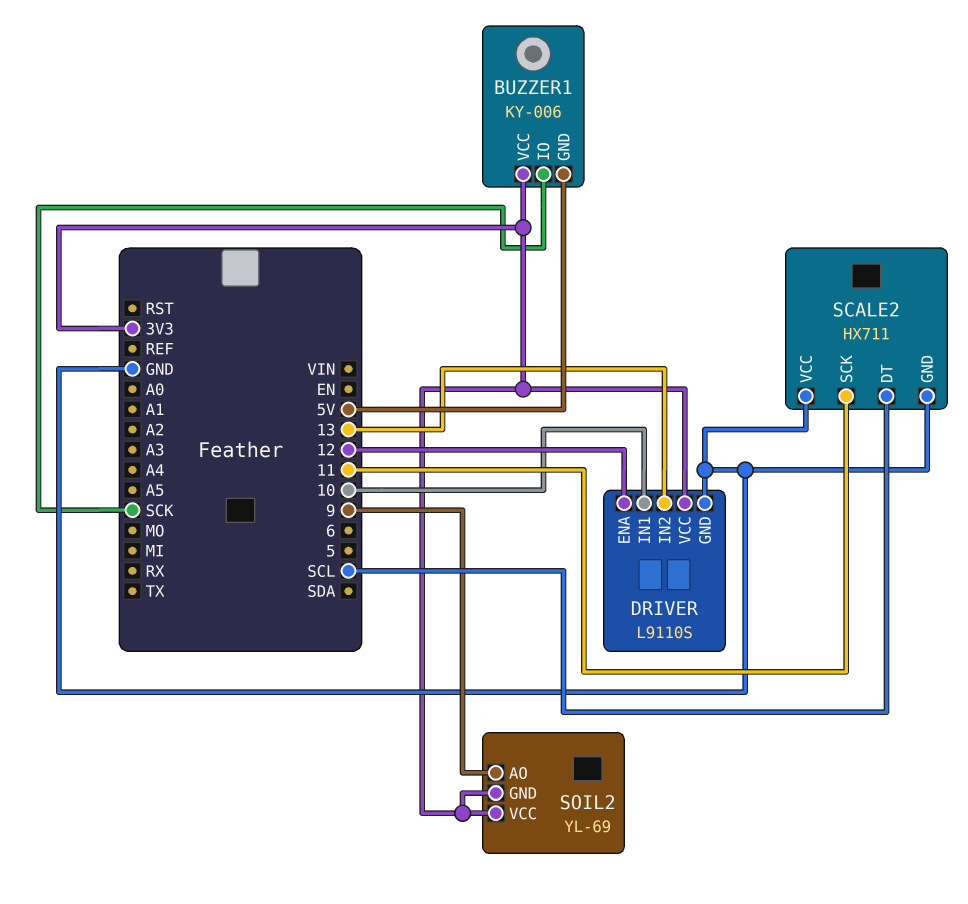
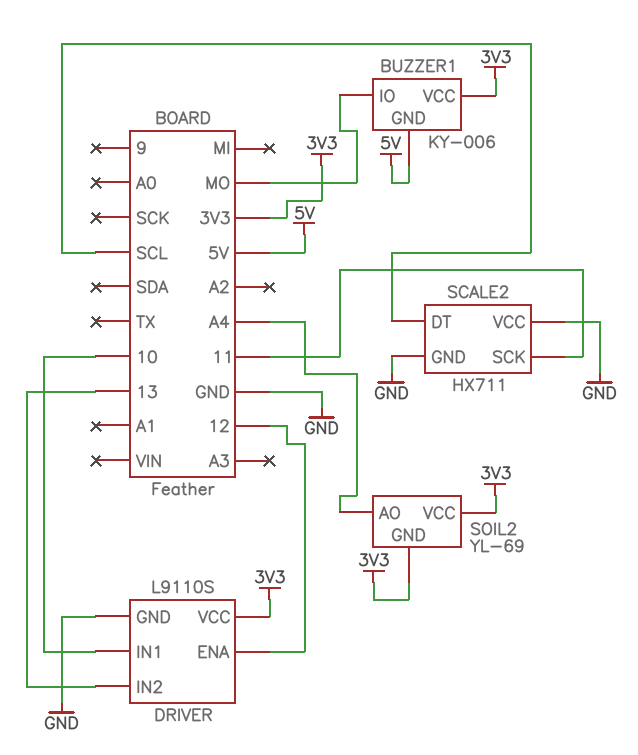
BUZZER1 pin IO: SCK -> MO
SOIL2 pin AO: 9 -> A4

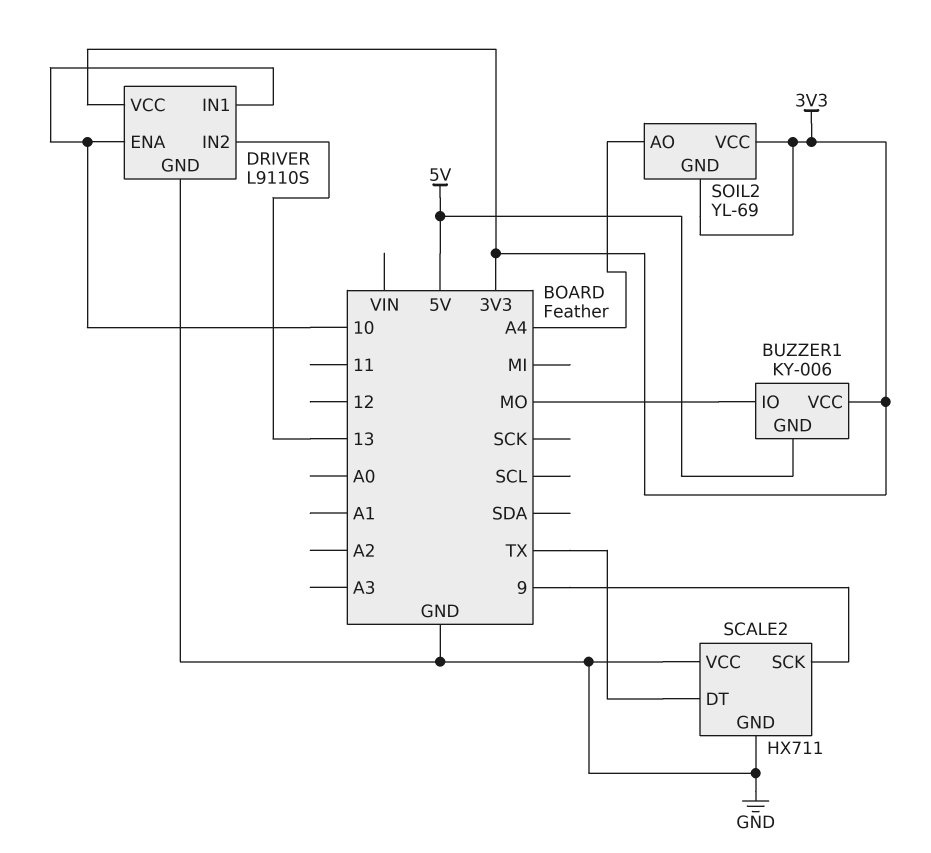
DRIVER pin ENA: 12 -> 10
SCALE2 pin DT: SCL -> TX
SCALE2 pin SCK: 11 -> 9

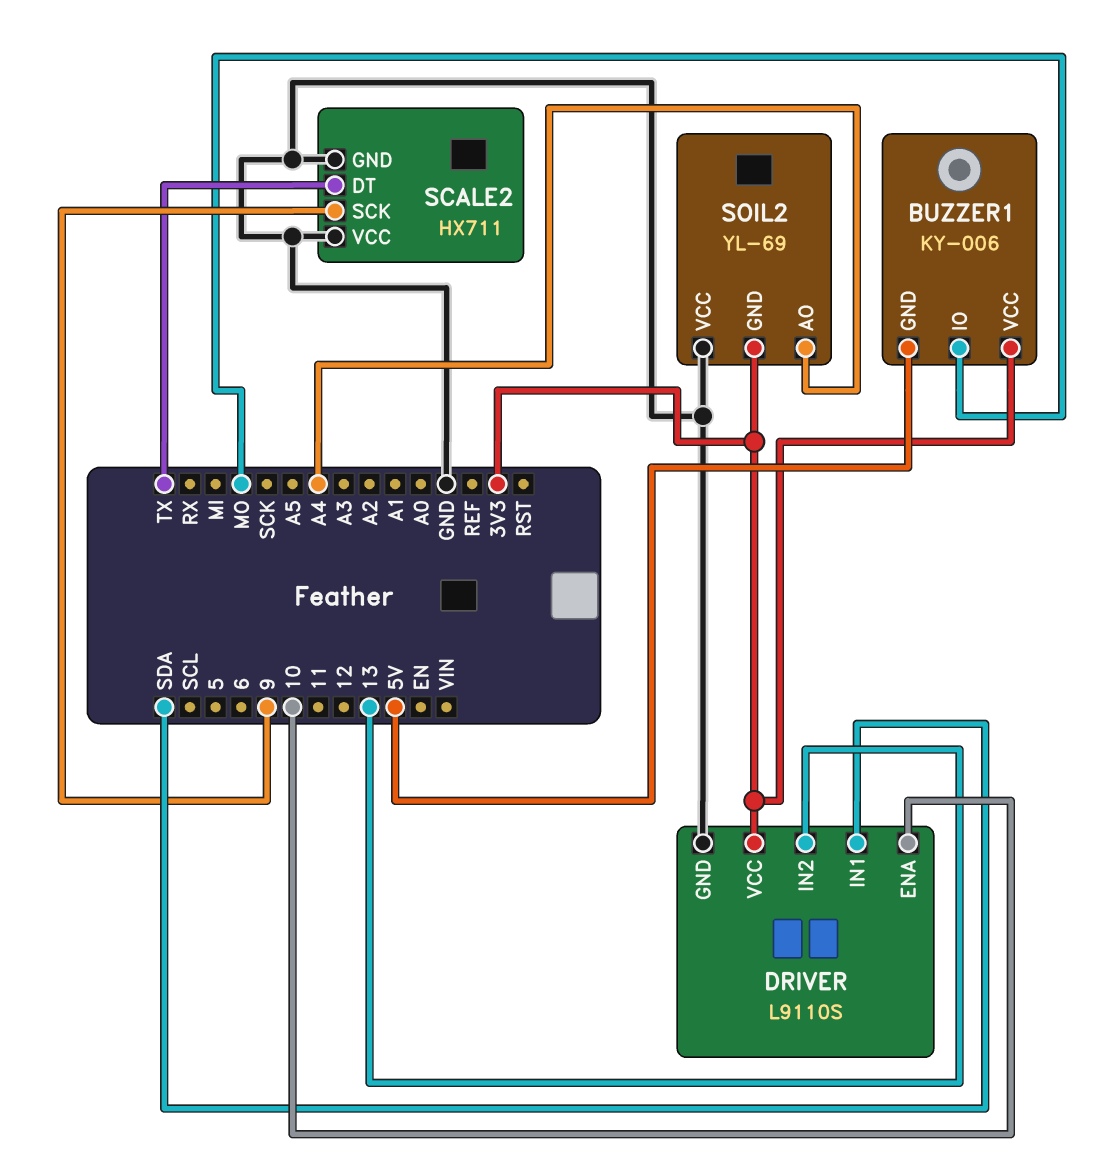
DRIVER pin IN1: 10 -> SDA
SOIL2 pin VCC: 3V3 -> GND

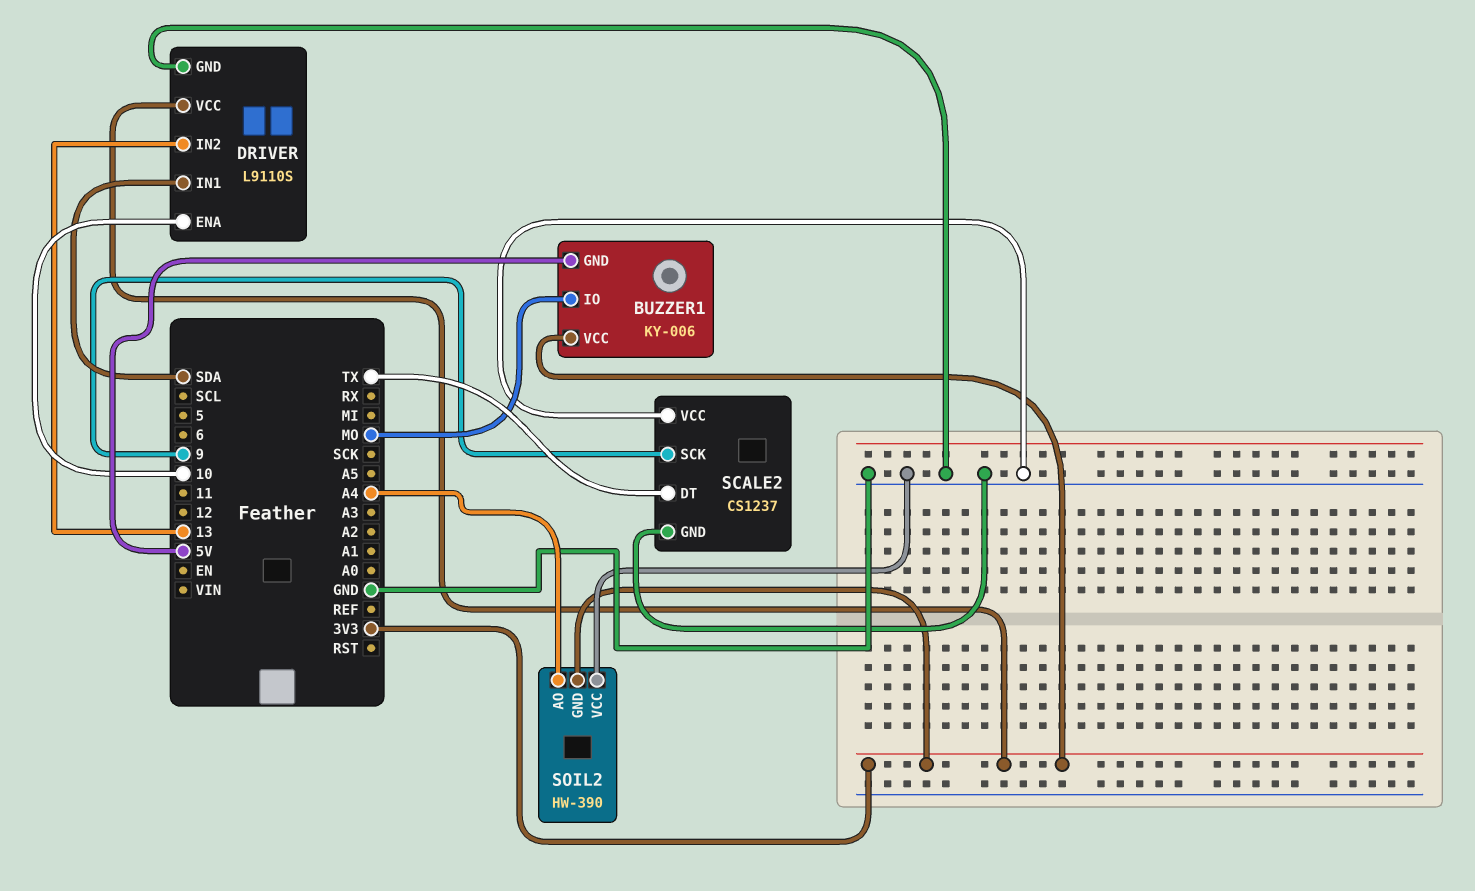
SCALE2: HX711 -> CS1237
SOIL2: YL-69 -> HW-390

